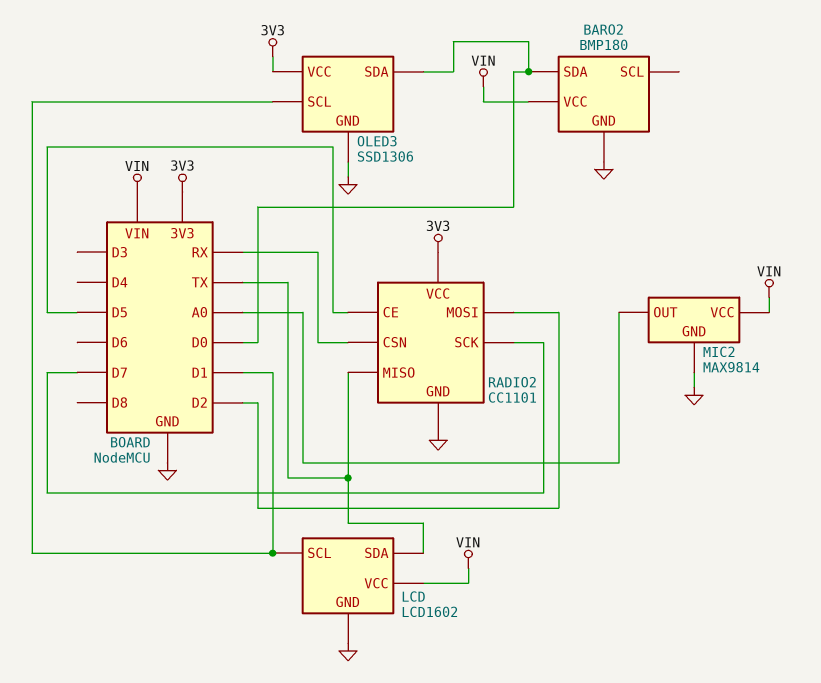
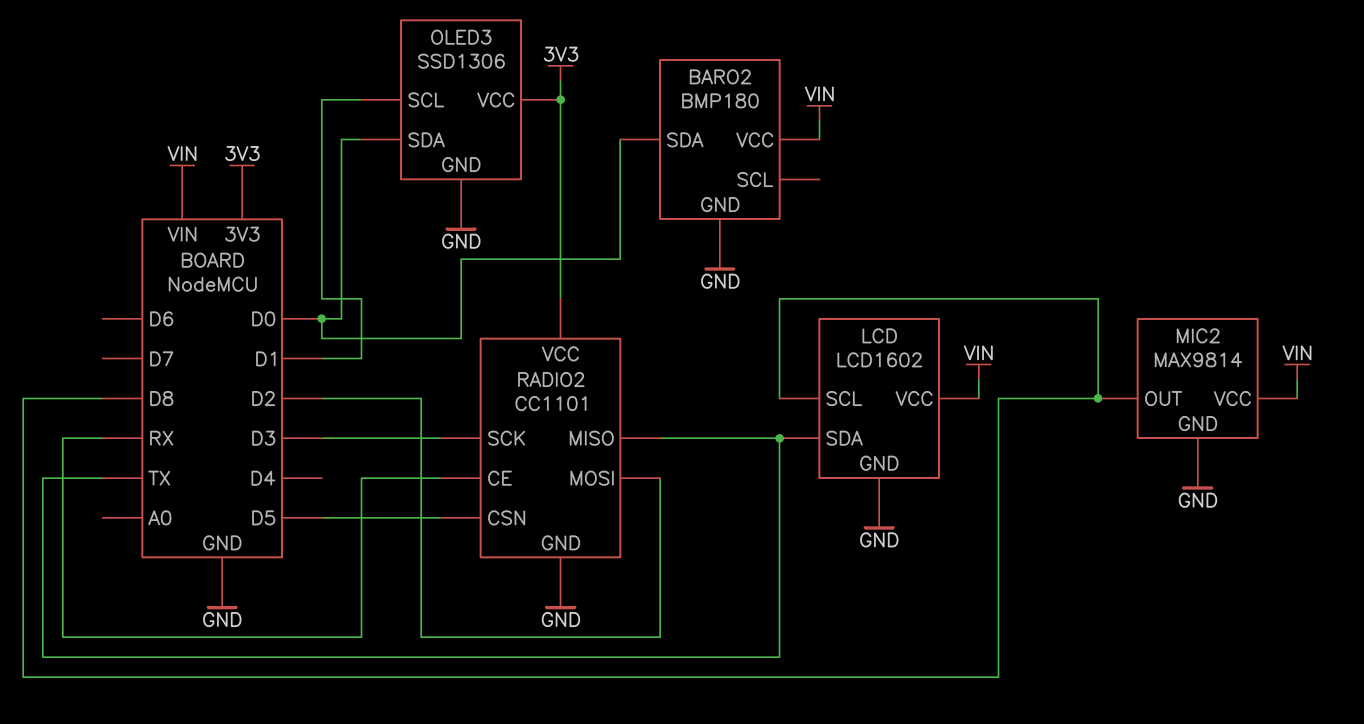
LCD pin SCL: D1 -> D8
MIC2 pin OUT: A0 -> D8
RADIO2 pin CE: D5 -> RX
RADIO2 pin CSN: RX -> D5
RADIO2 pin SCK: D7 -> D3

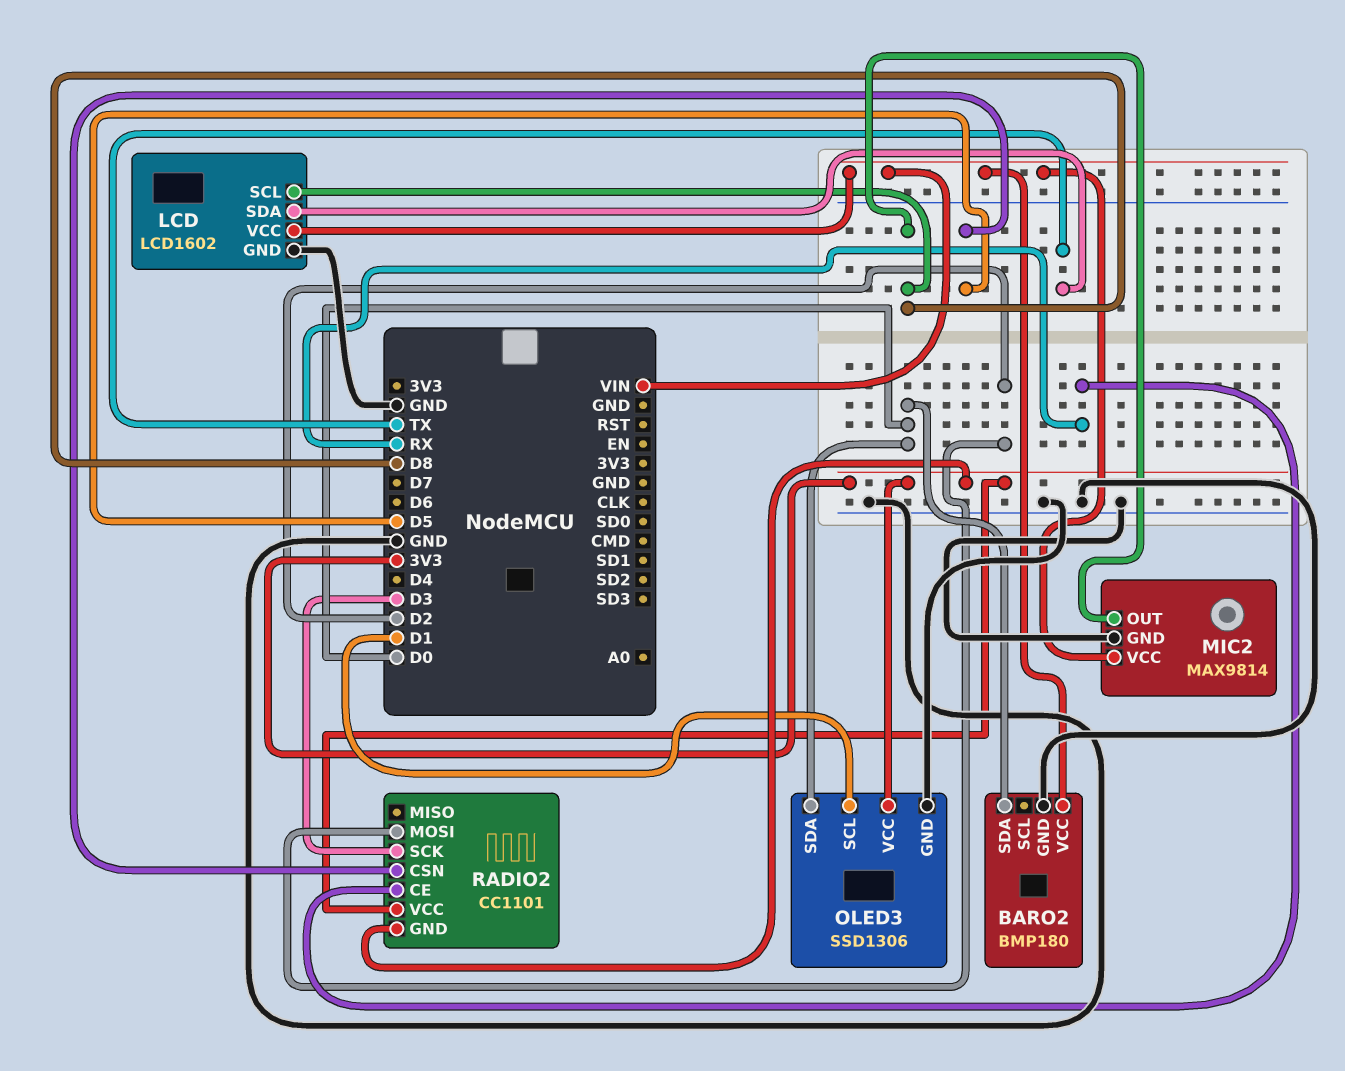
RADIO2 pin GND: GND -> 3V3
RADIO2 pin MISO: TX -> none

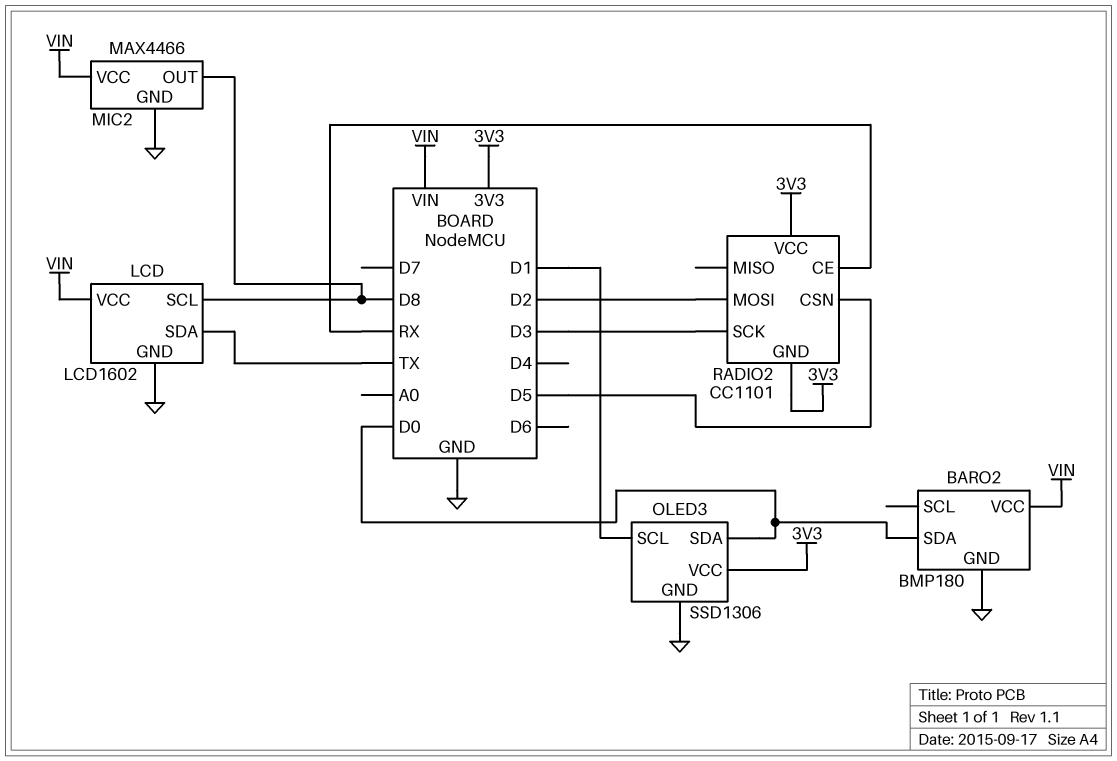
MIC2: MAX9814 -> MAX4466

